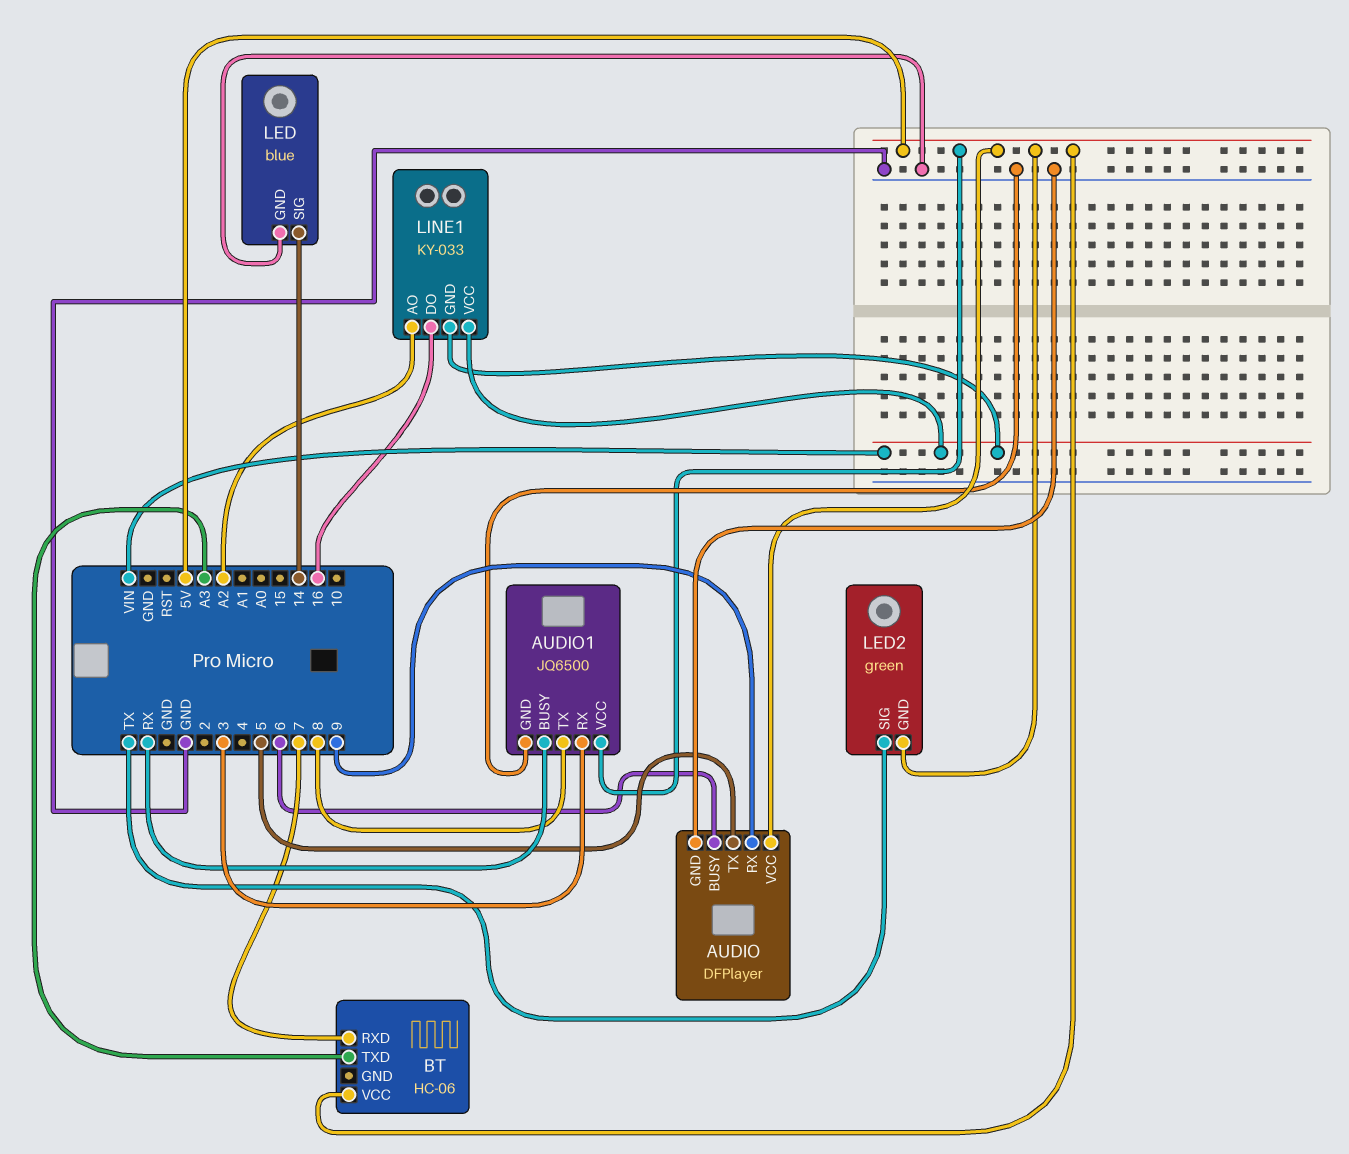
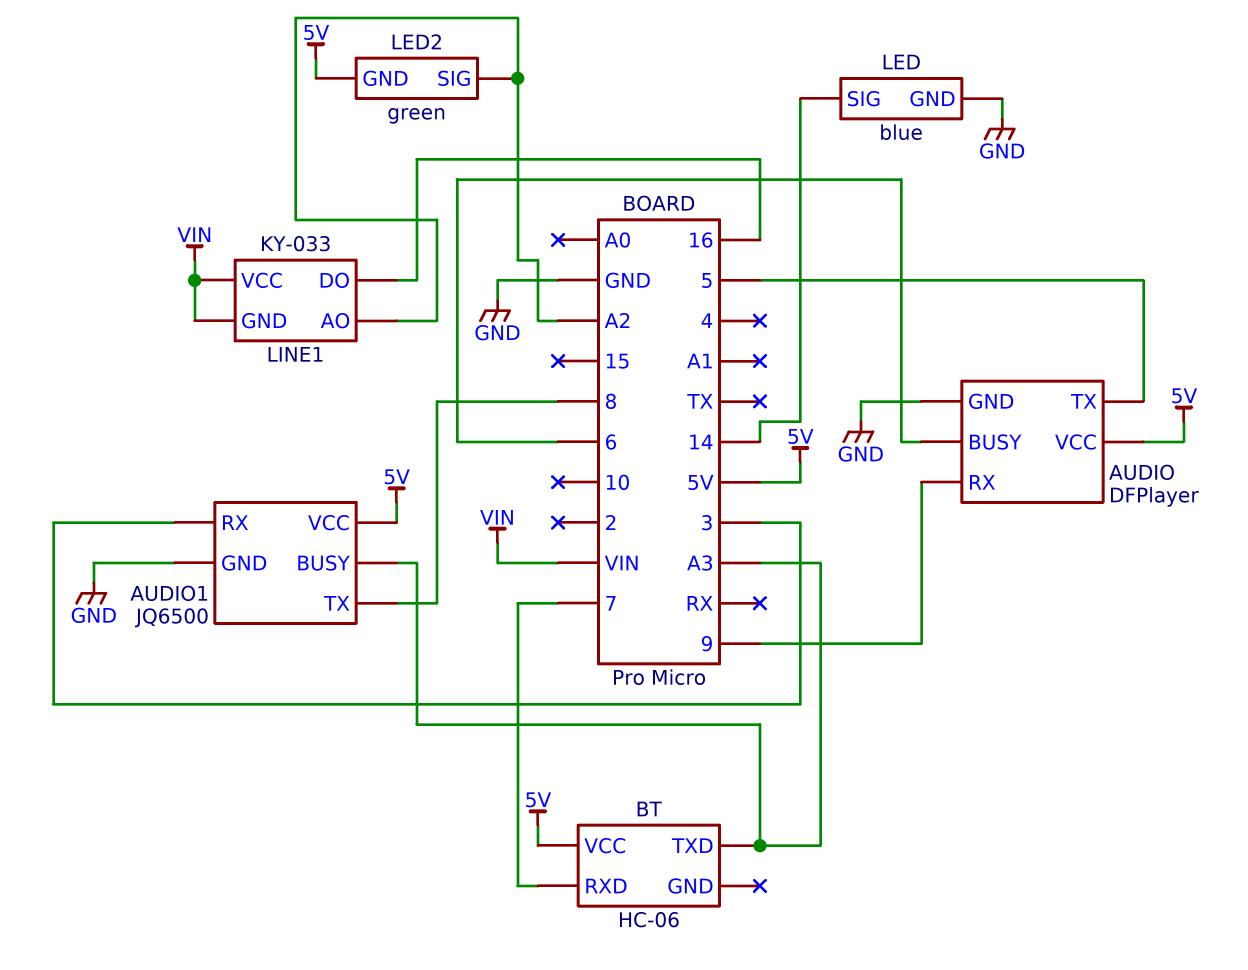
AUDIO1 pin BUSY: RX -> A3
LED2 pin SIG: TX -> A2

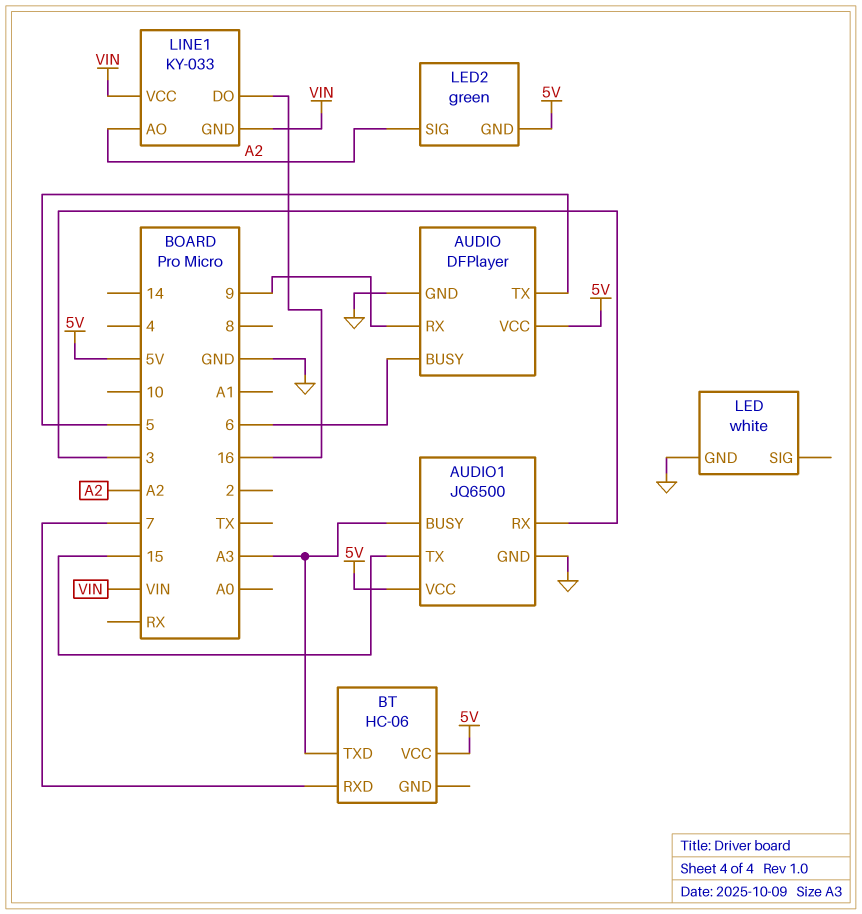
AUDIO1 pin TX: 8 -> 15
LED: blue -> white
LED pin SIG: 14 -> none

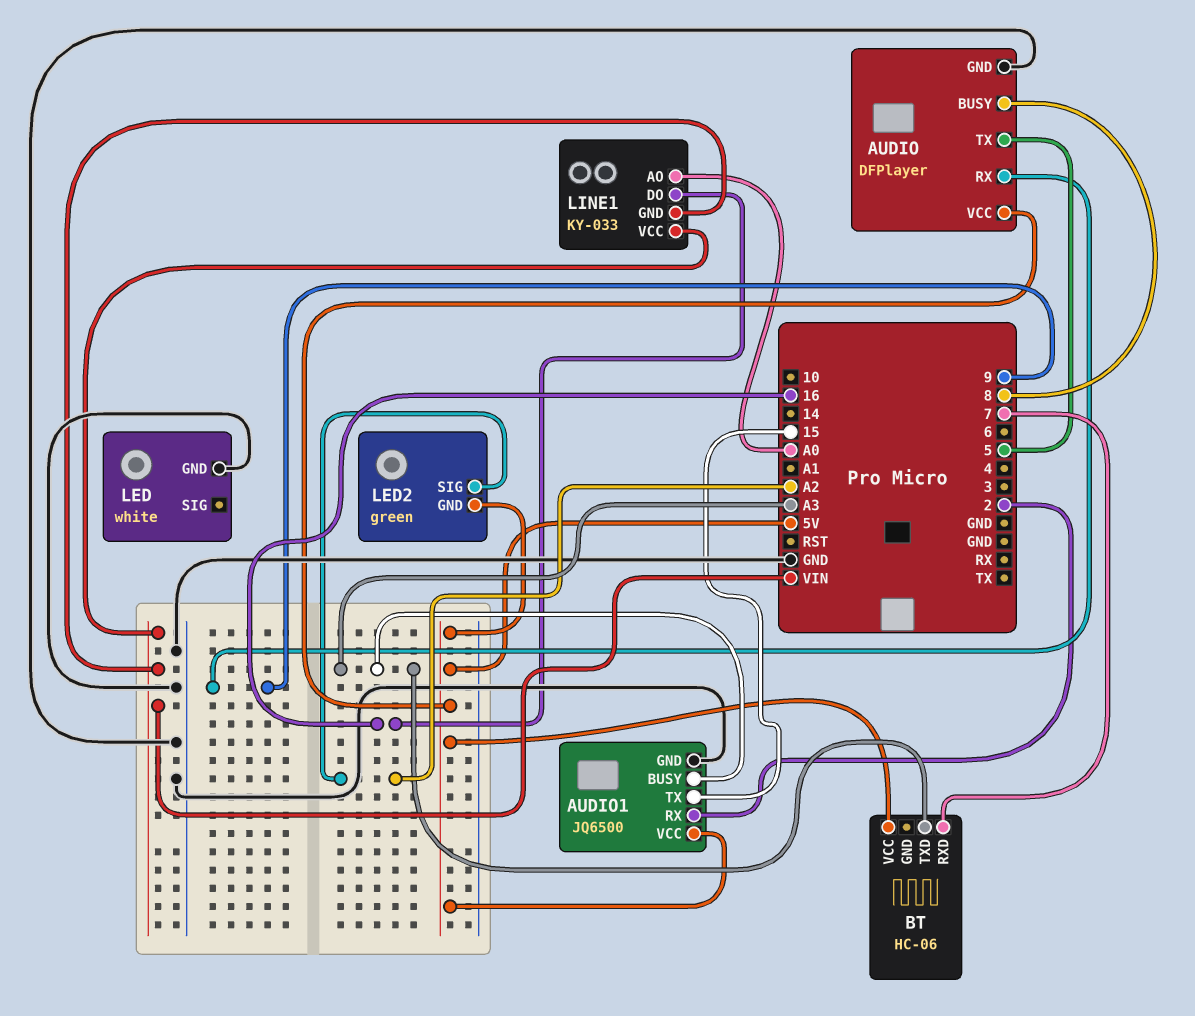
AUDIO pin BUSY: 6 -> 8
AUDIO1 pin RX: 3 -> 2
LINE1 pin AO: A2 -> A0

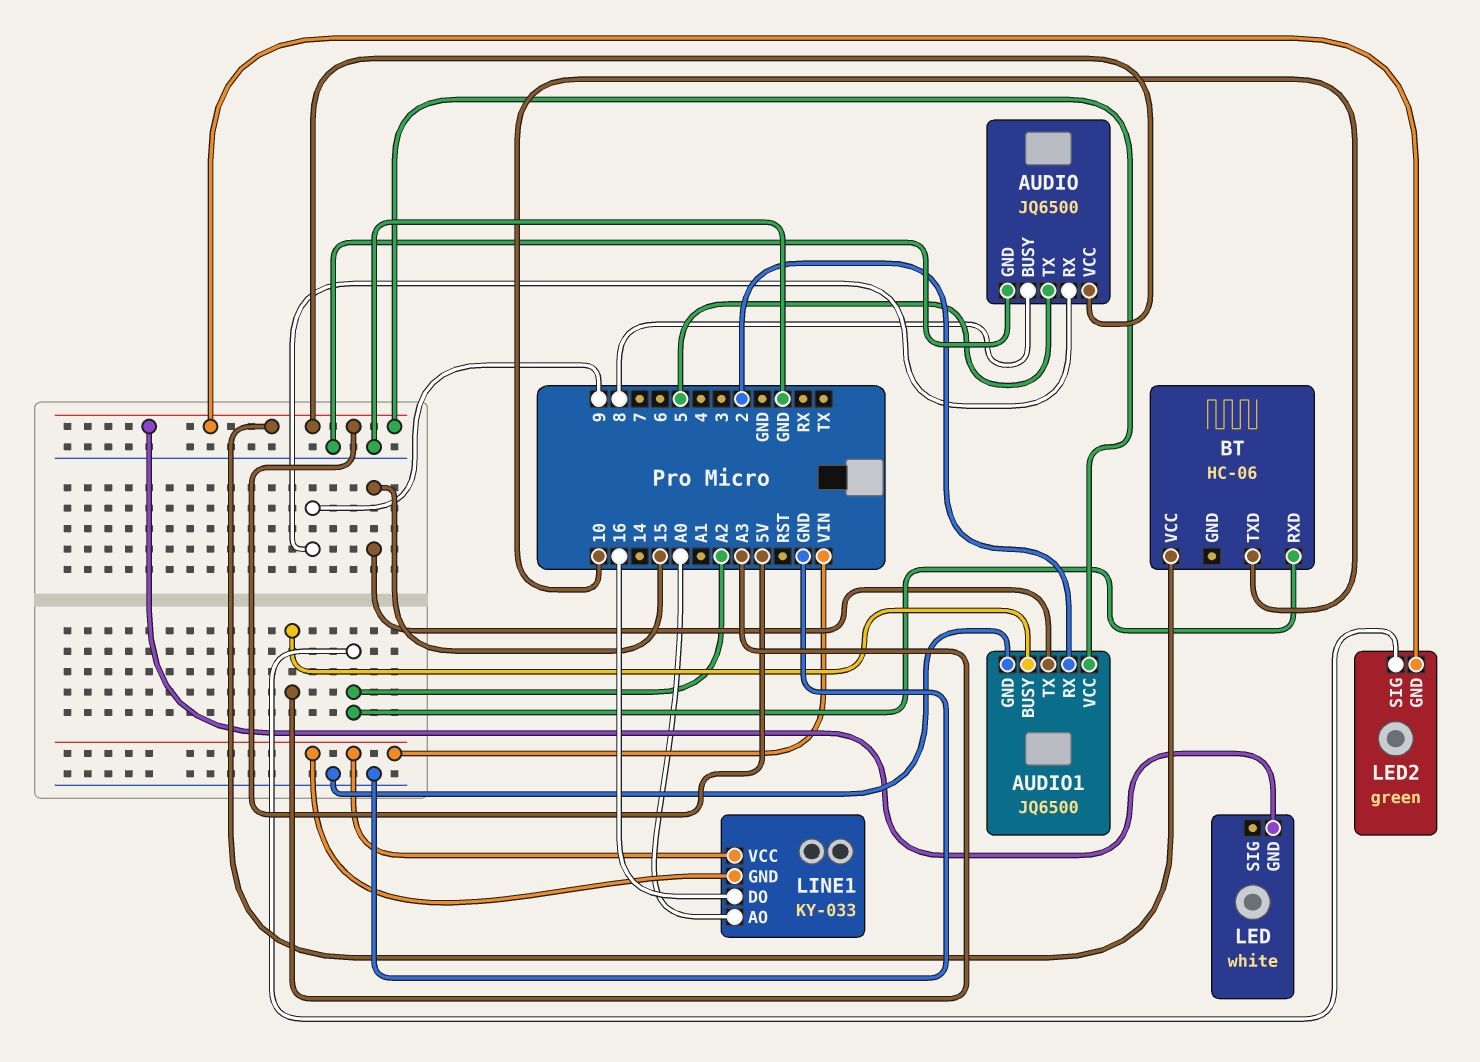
AUDIO: DFPlayer -> JQ6500
BT pin RXD: 7 -> A2
BT pin TXD: A3 -> 10
LED pin GND: GND -> 5V

